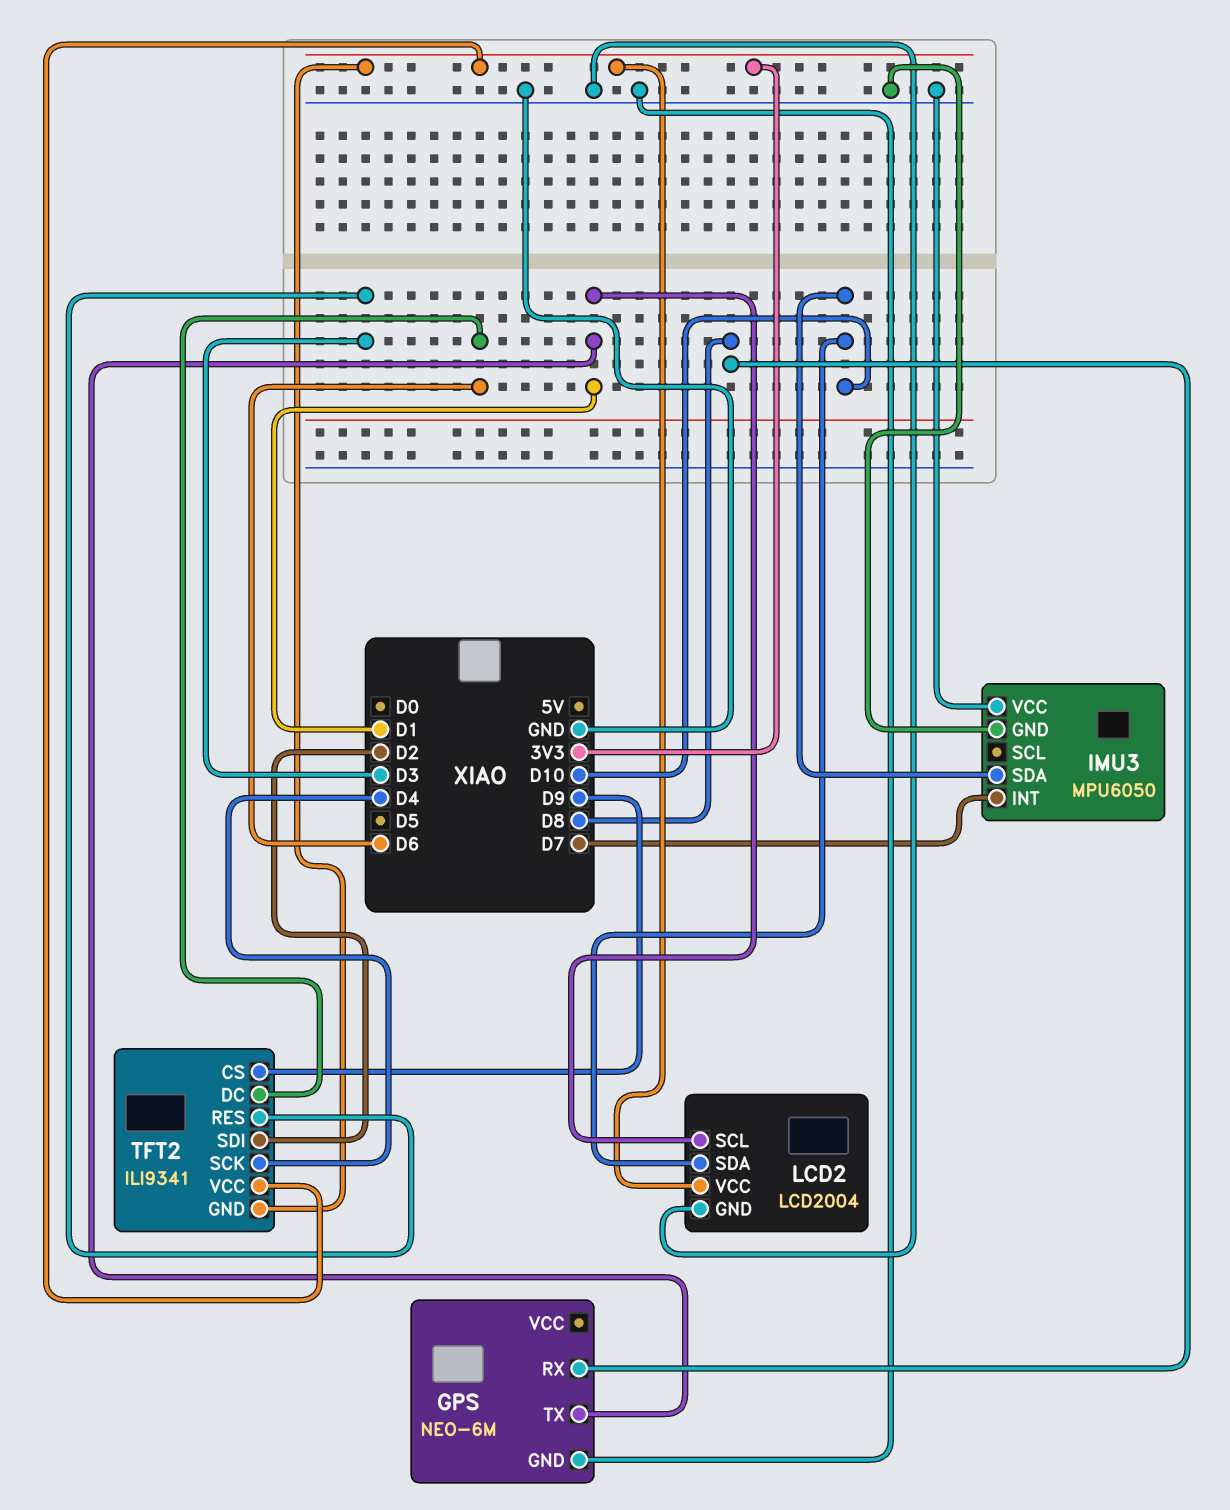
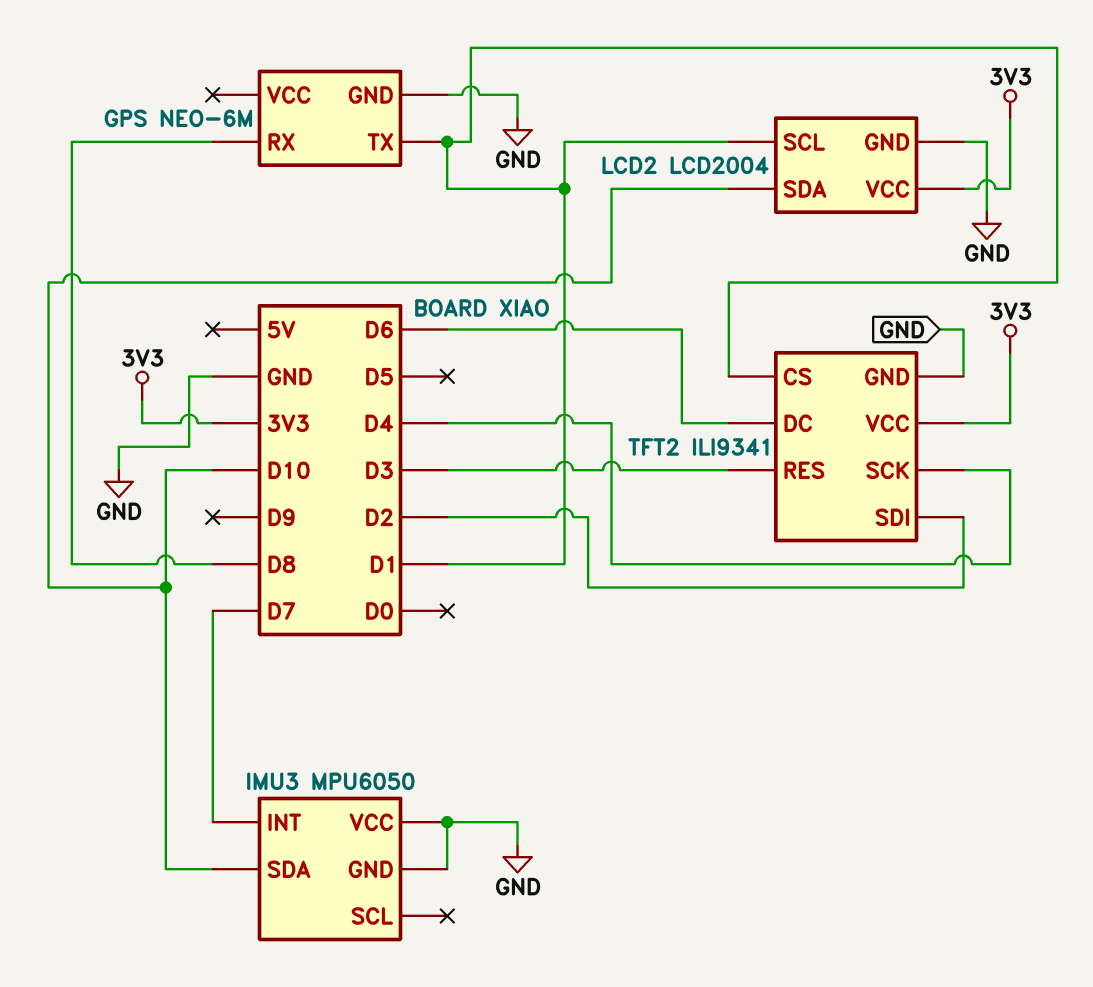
TFT2 pin CS: D9 -> D1
TFT2 pin GND: 3V3 -> GND

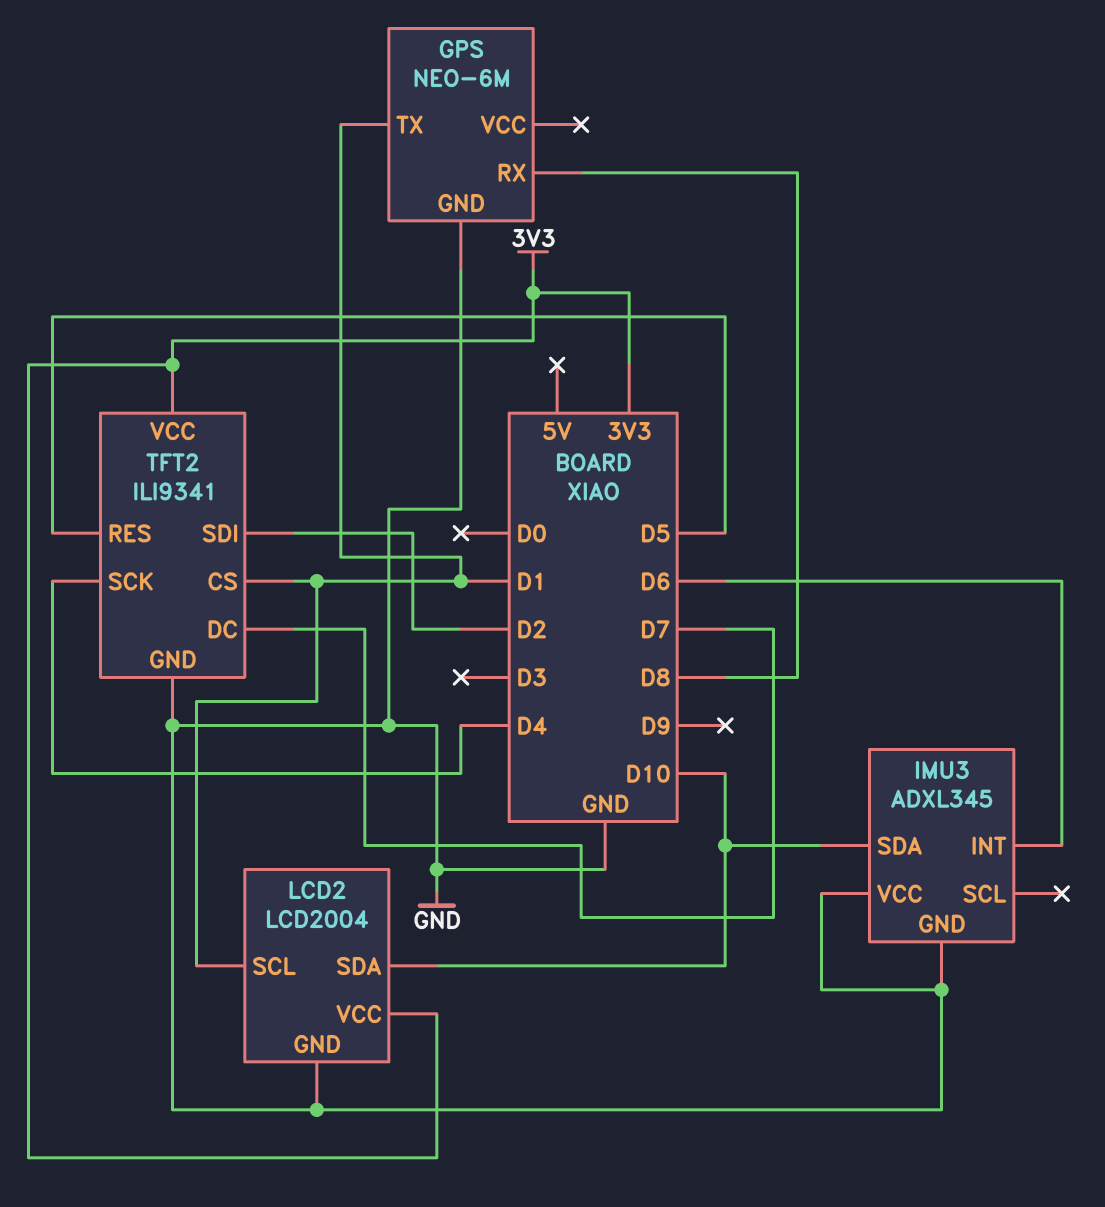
IMU3: MPU6050 -> ADXL345
IMU3 pin INT: D7 -> D6
TFT2 pin DC: D6 -> D7
TFT2 pin RES: D3 -> D5

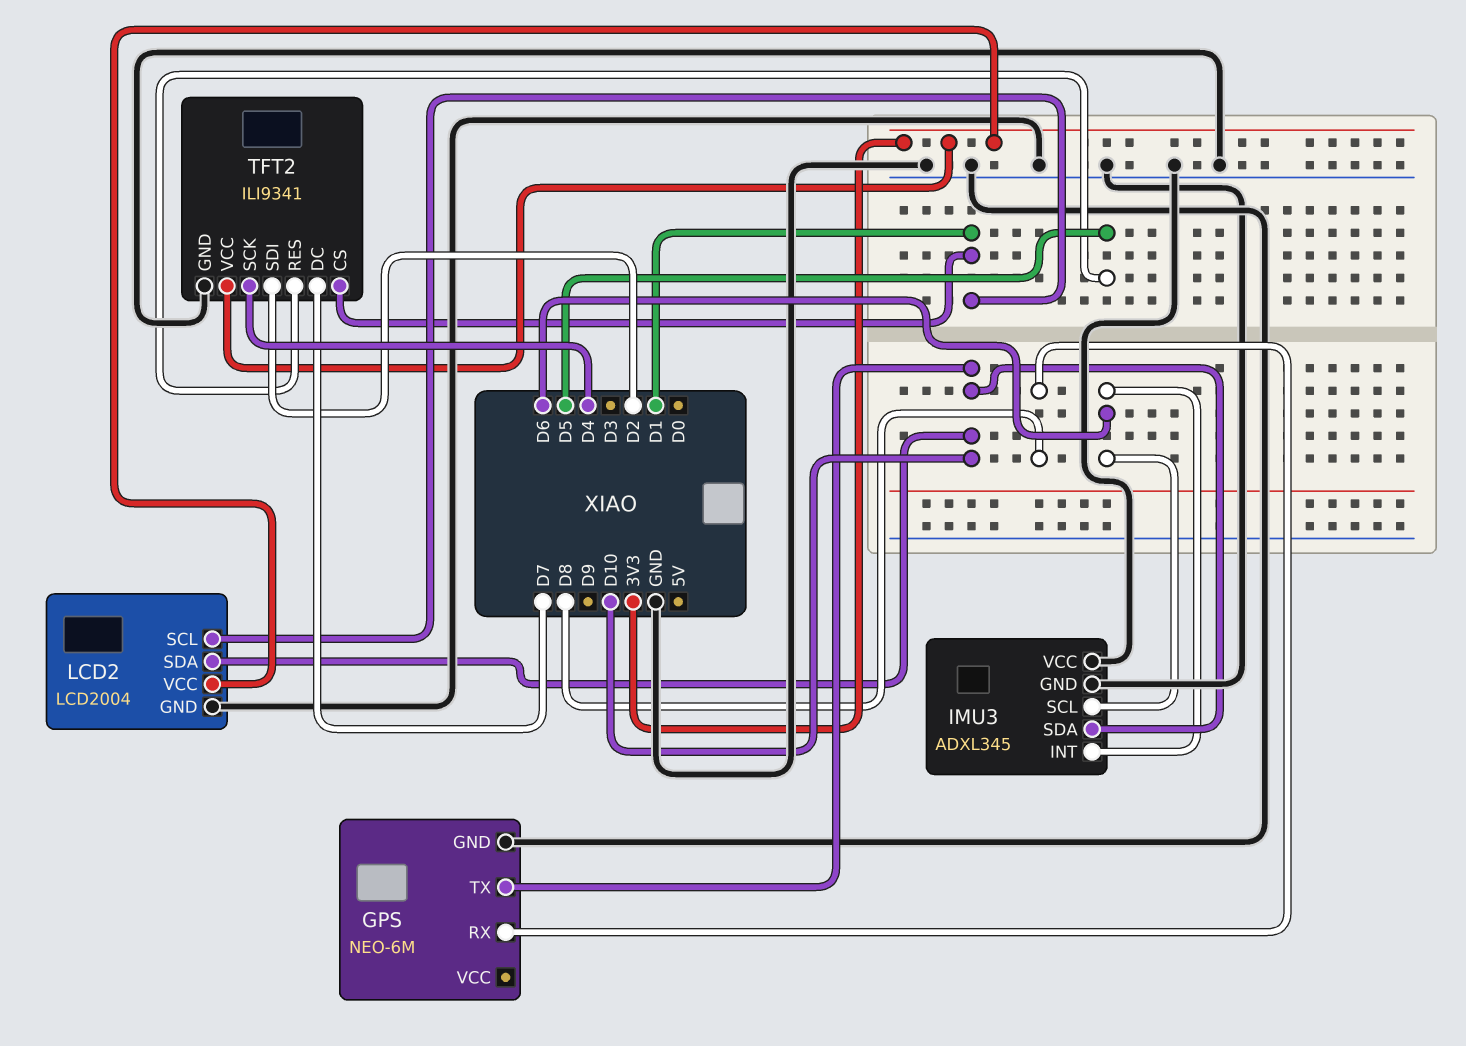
GPS pin TX: D1 -> D10
IMU3 pin SCL: none -> D6

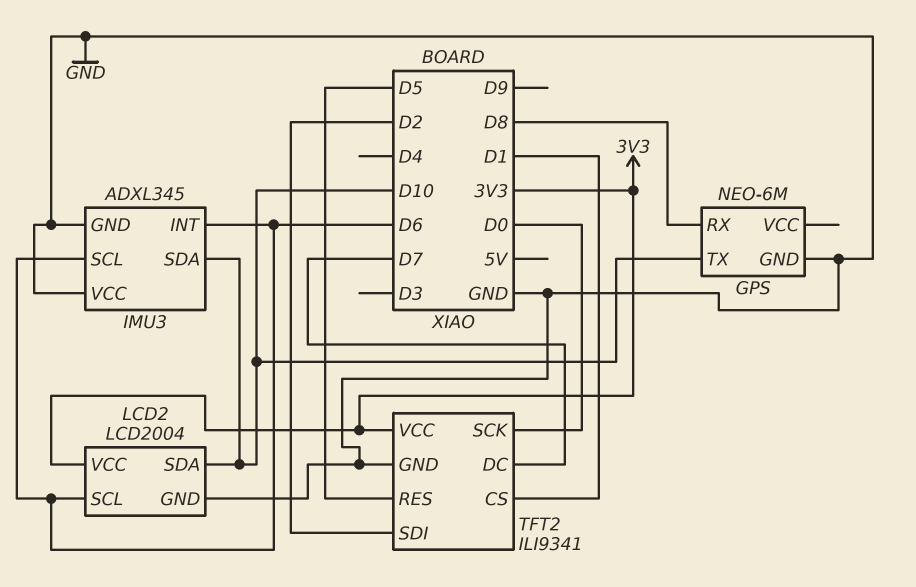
LCD2 pin SCL: D1 -> D6
TFT2 pin SCK: D4 -> D0

